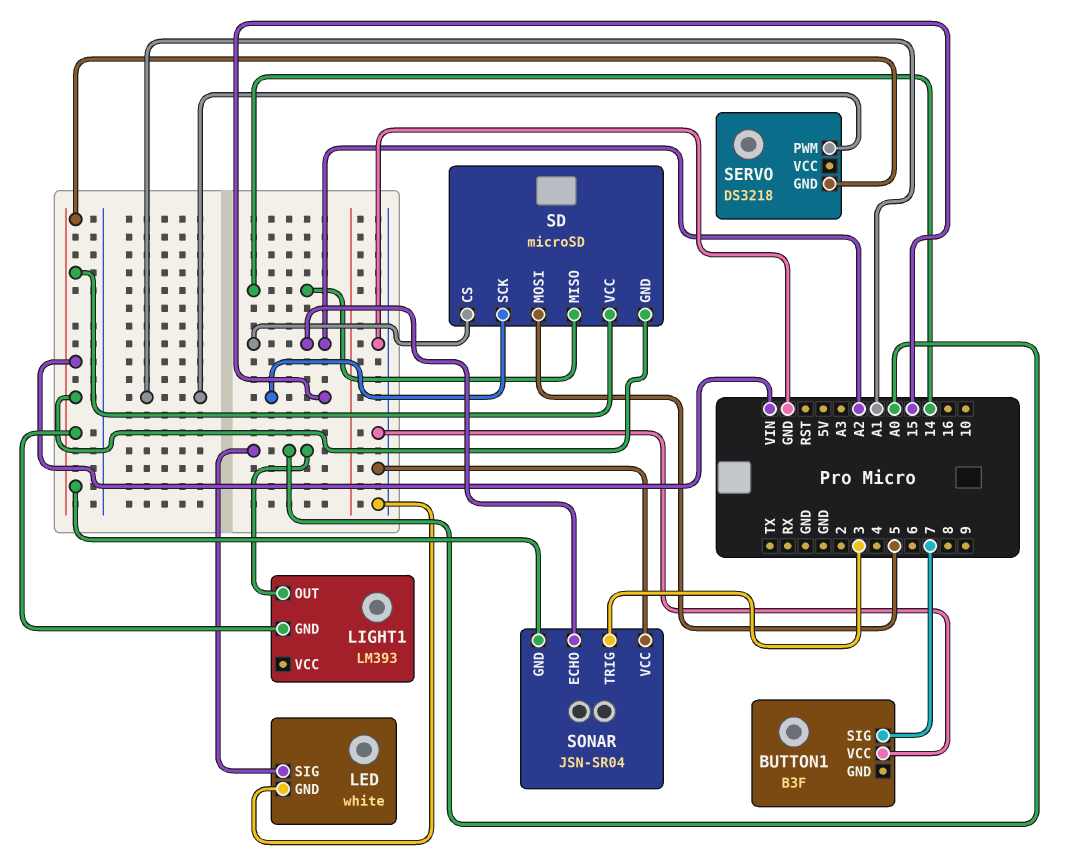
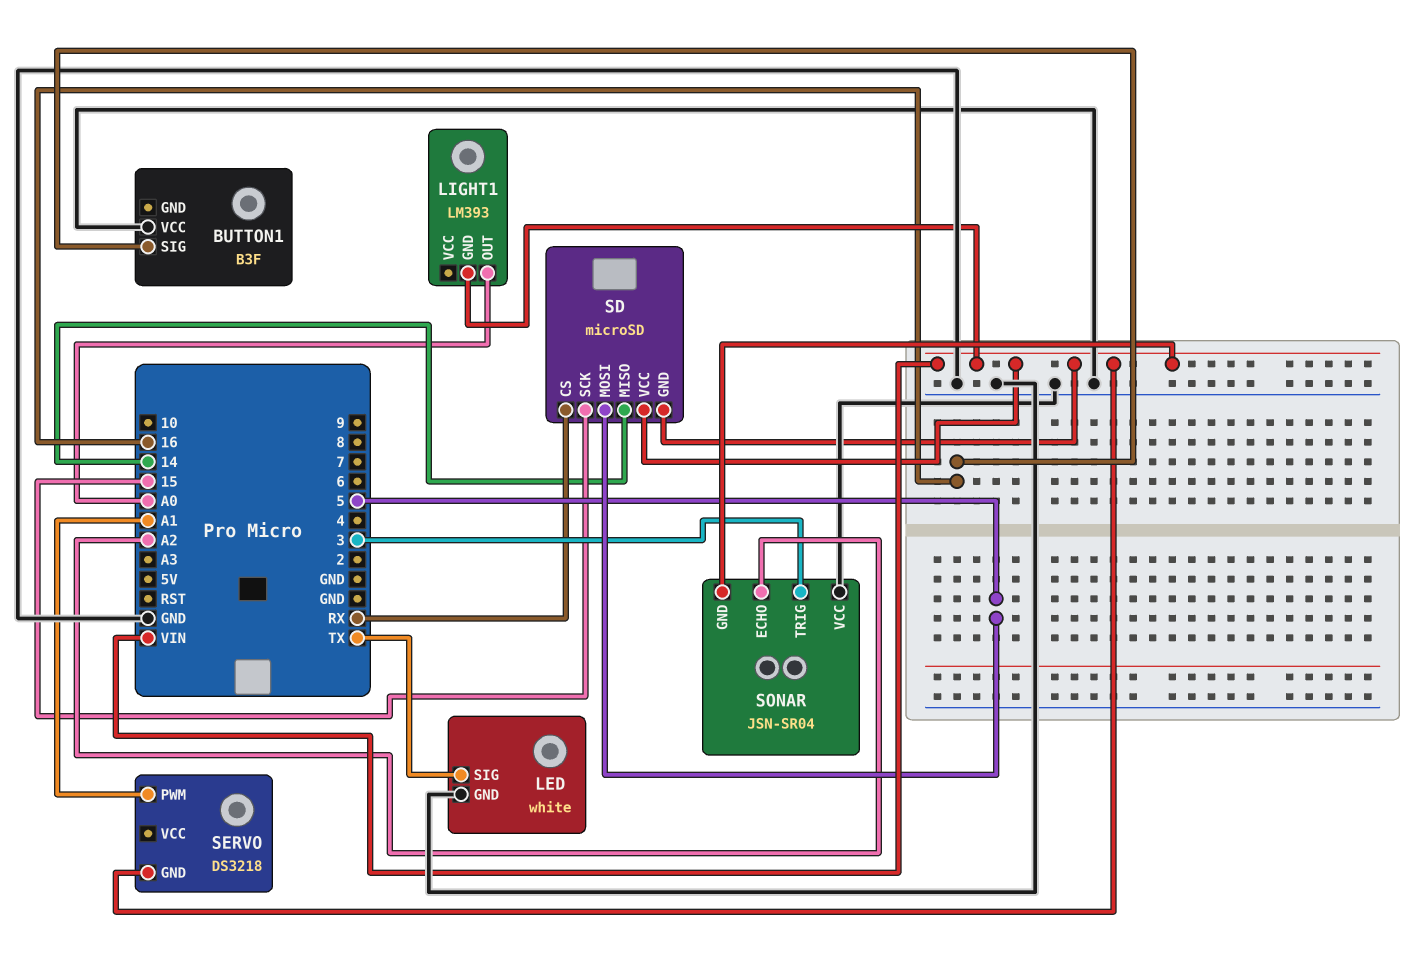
BUTTON1 pin SIG: 7 -> 16
LED pin SIG: A0 -> TX
SD pin CS: A2 -> RX

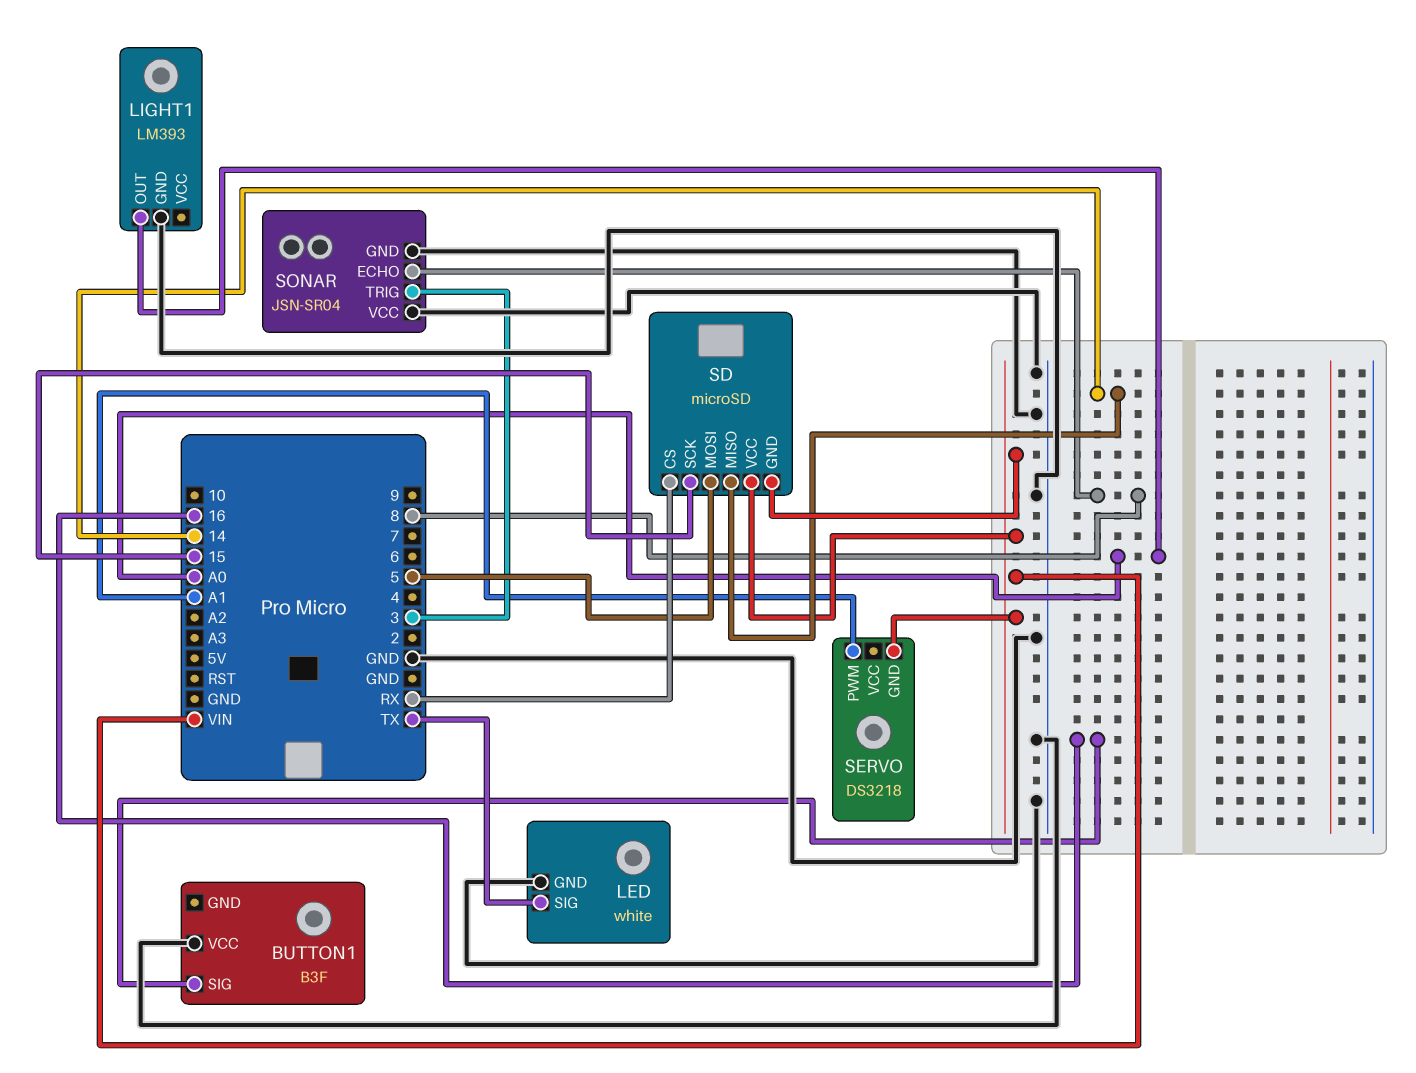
LIGHT1 pin GND: VIN -> GND
SONAR pin ECHO: A2 -> 8
SONAR pin GND: VIN -> GND

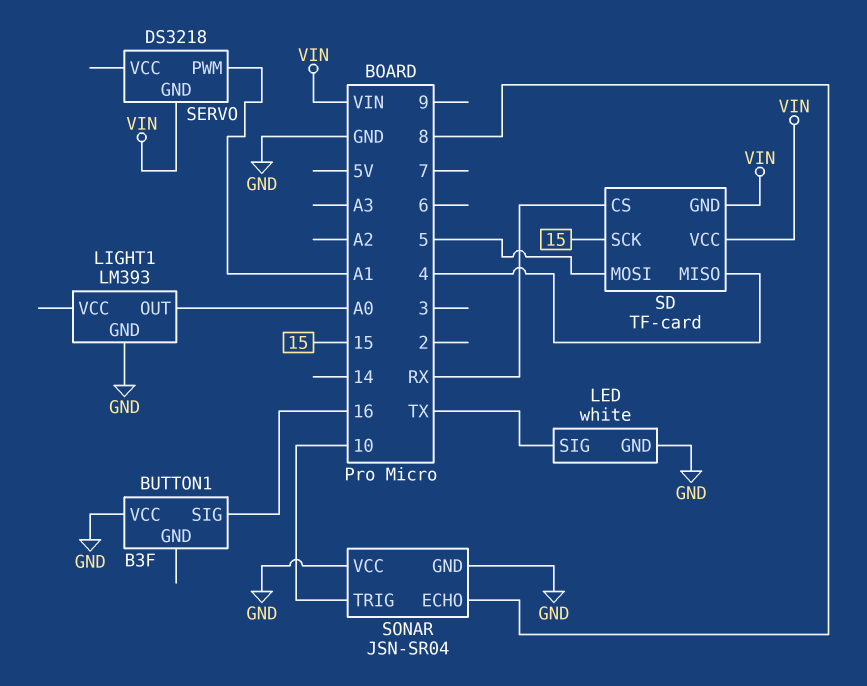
SD: microSD -> TF-card
SD pin MISO: 14 -> 4
SONAR pin TRIG: 3 -> 10

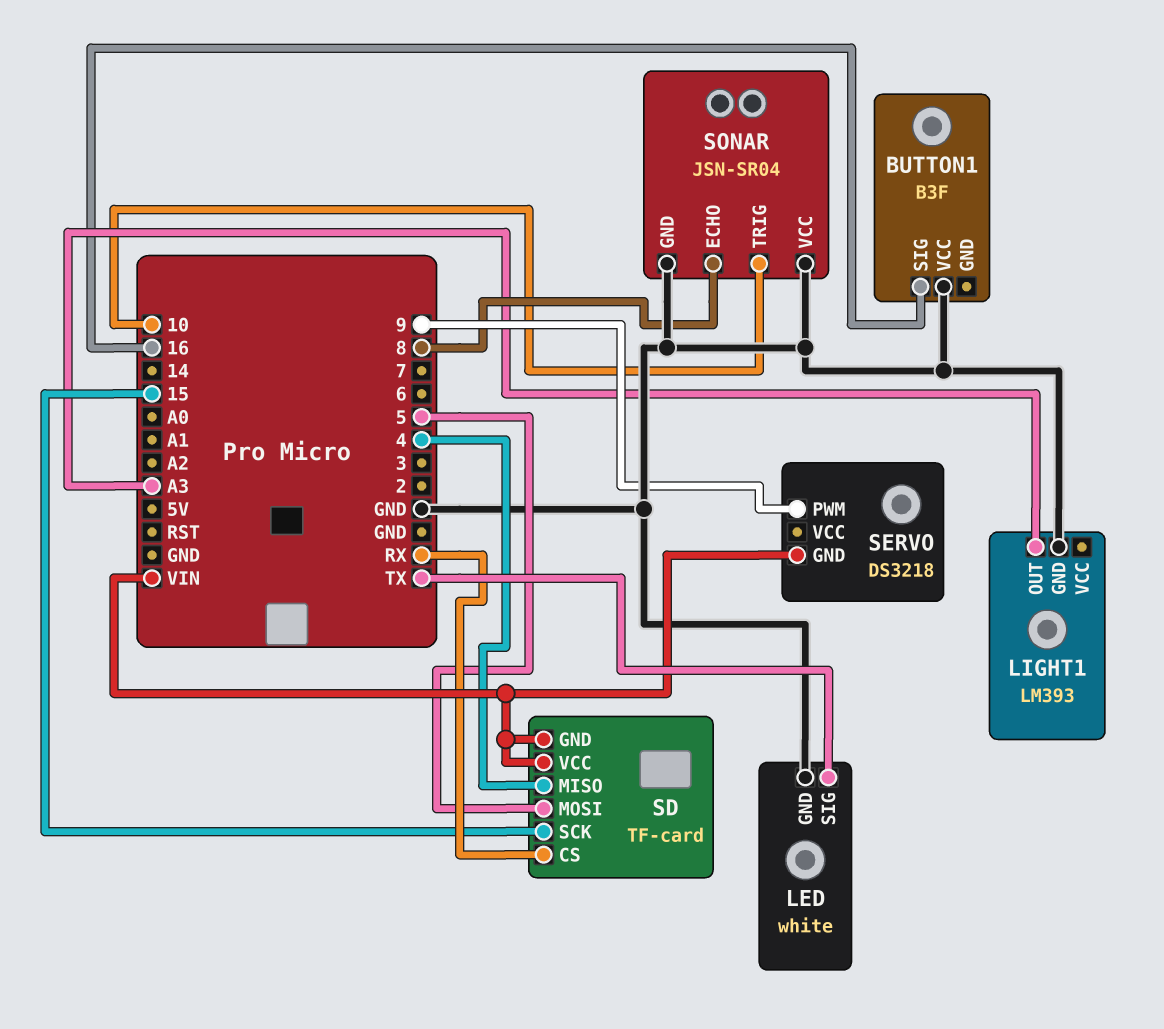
LIGHT1 pin OUT: A0 -> A3
SERVO pin PWM: A1 -> 9

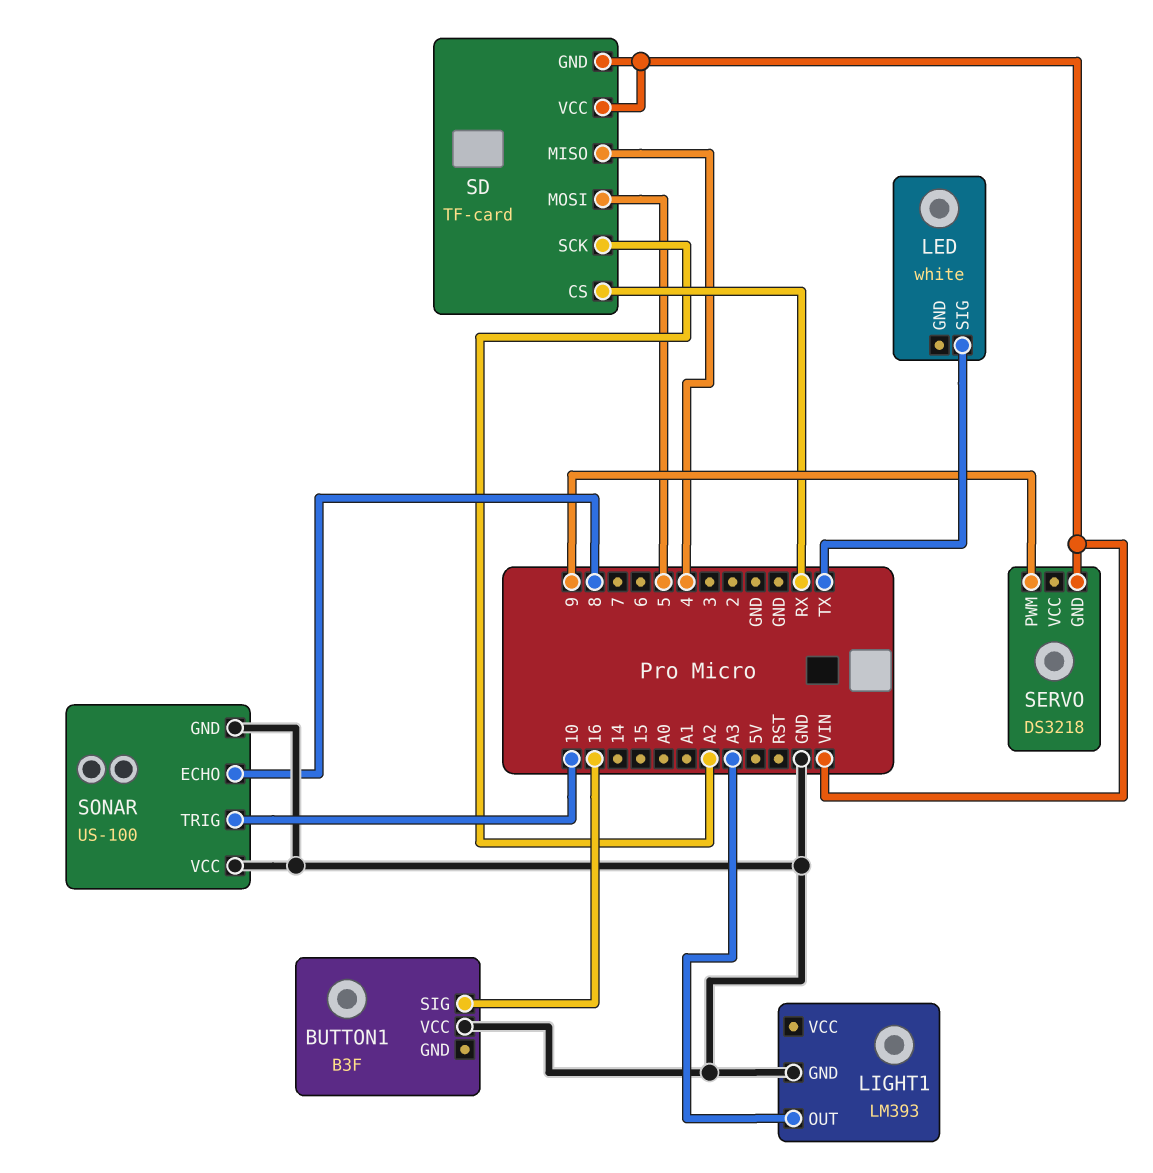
LED pin GND: GND -> none
SD pin SCK: 15 -> A2
SONAR: JSN-SR04 -> US-100

